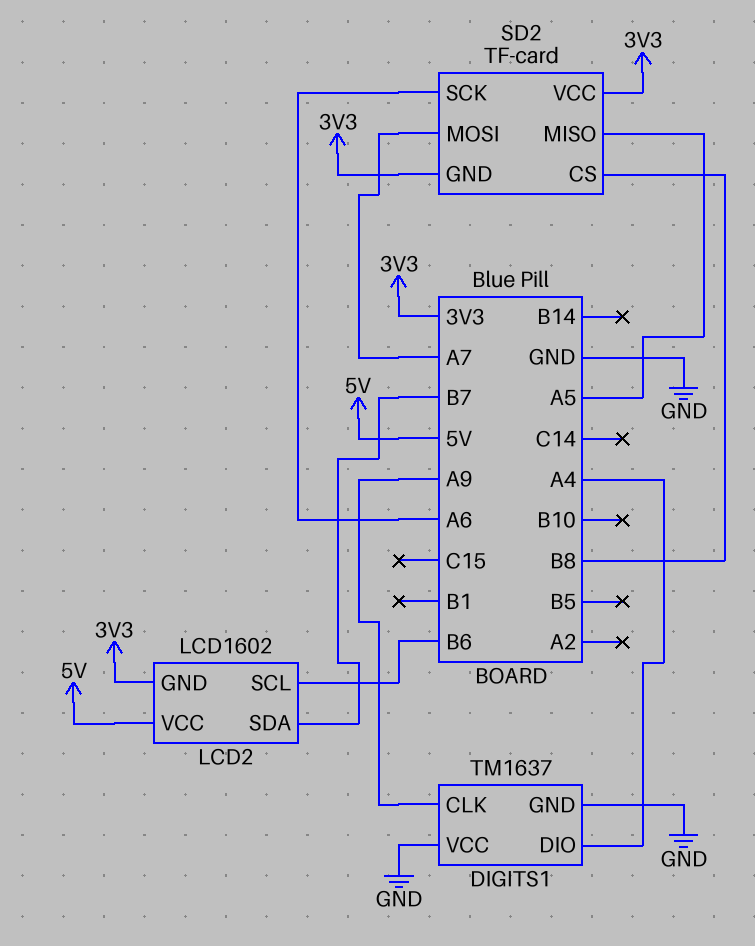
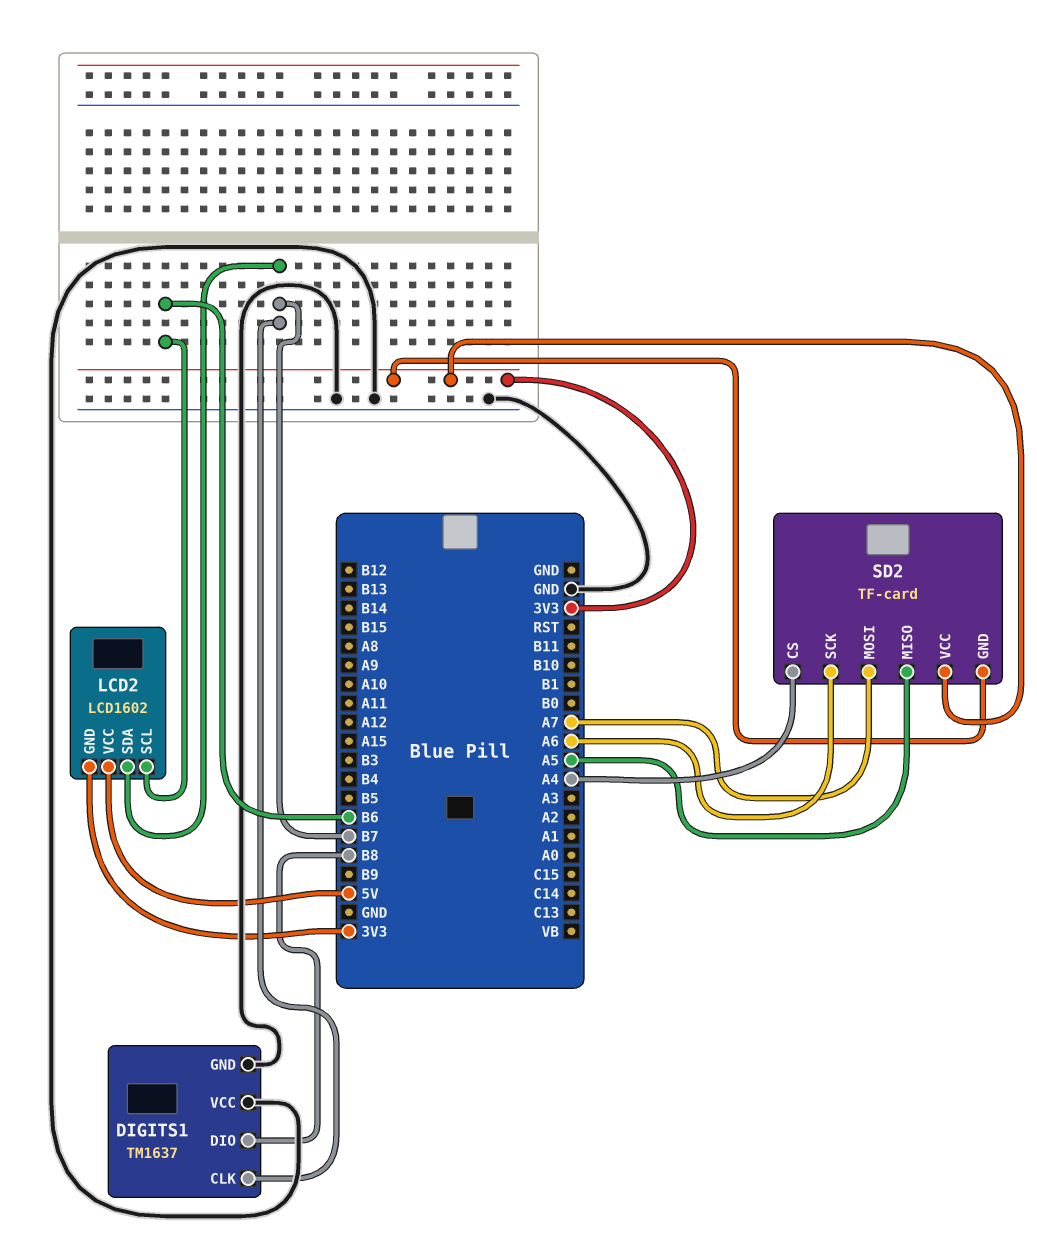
DIGITS1 pin CLK: A9 -> B7
DIGITS1 pin DIO: A4 -> B8
SD2 pin CS: B8 -> A4

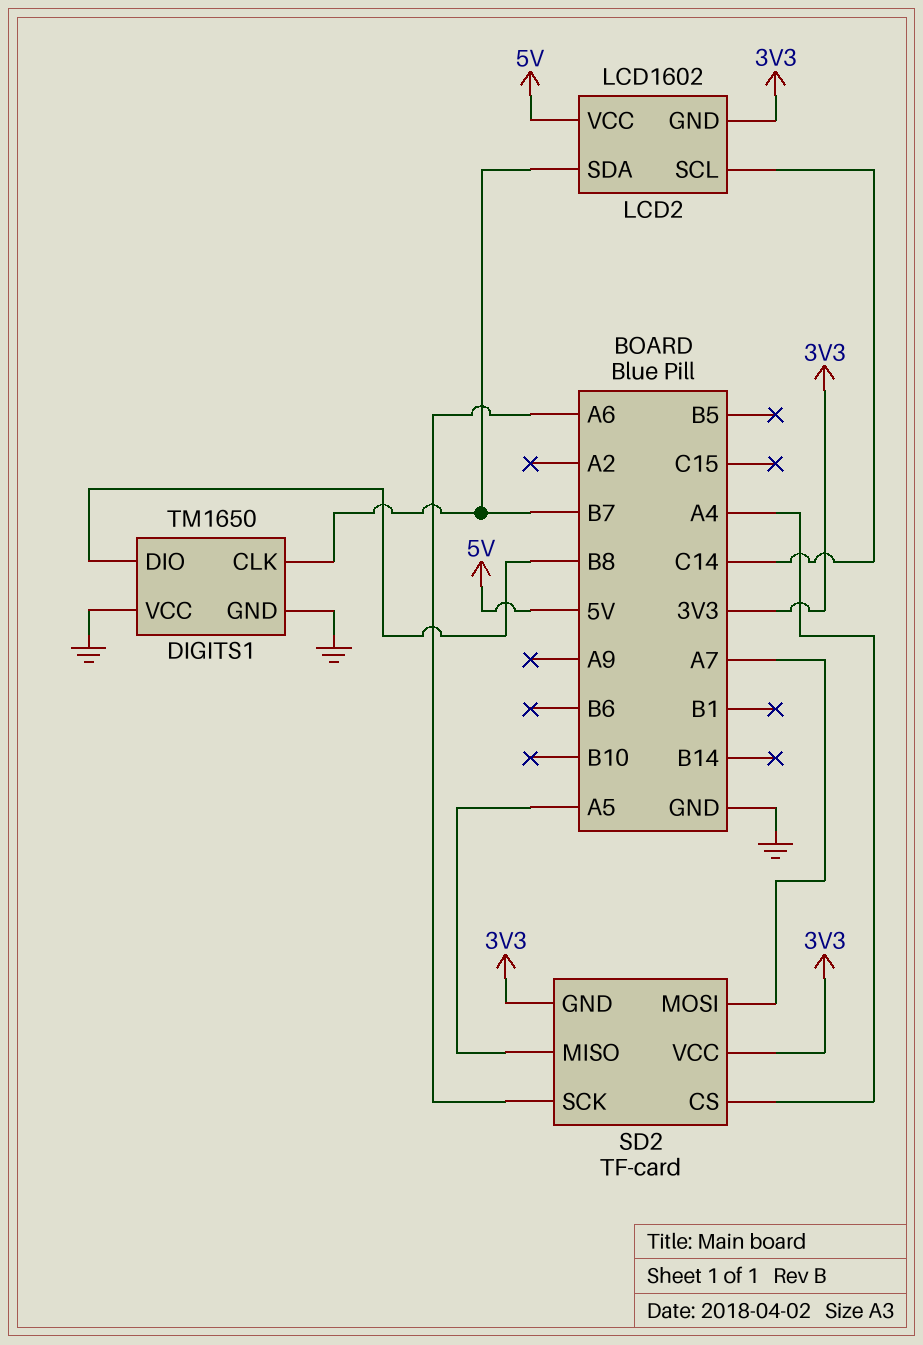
DIGITS1: TM1637 -> TM1650
LCD2 pin SCL: B6 -> C14

